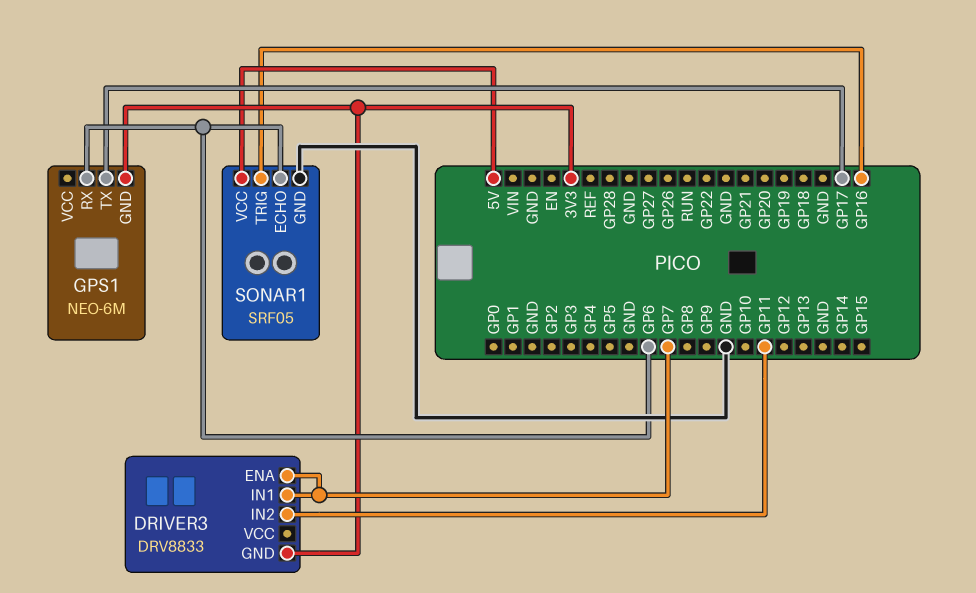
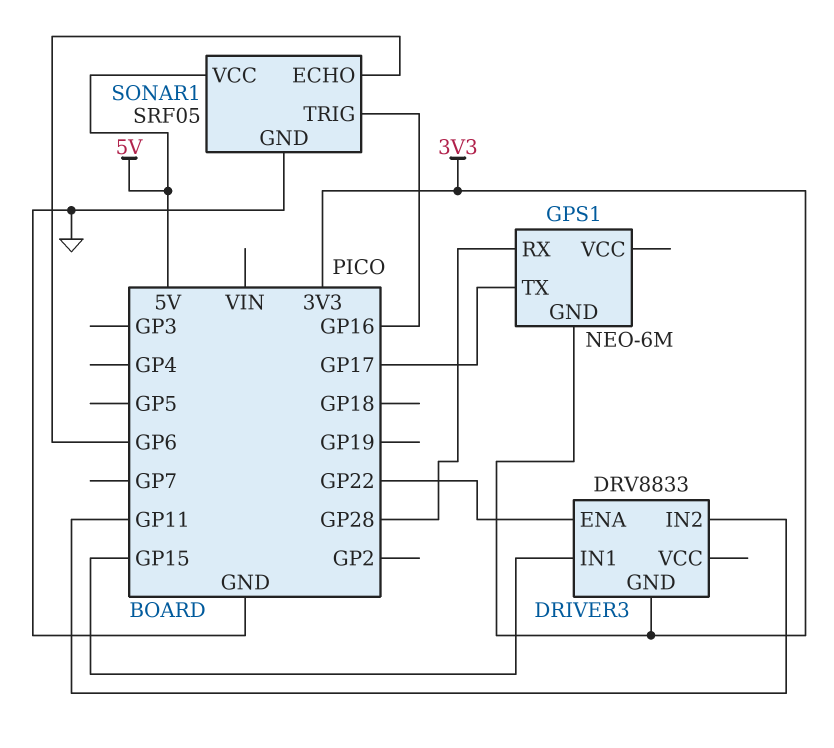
DRIVER3 pin ENA: GP7 -> GP22
DRIVER3 pin IN1: GP7 -> GP15
GPS1 pin RX: GP6 -> GP28

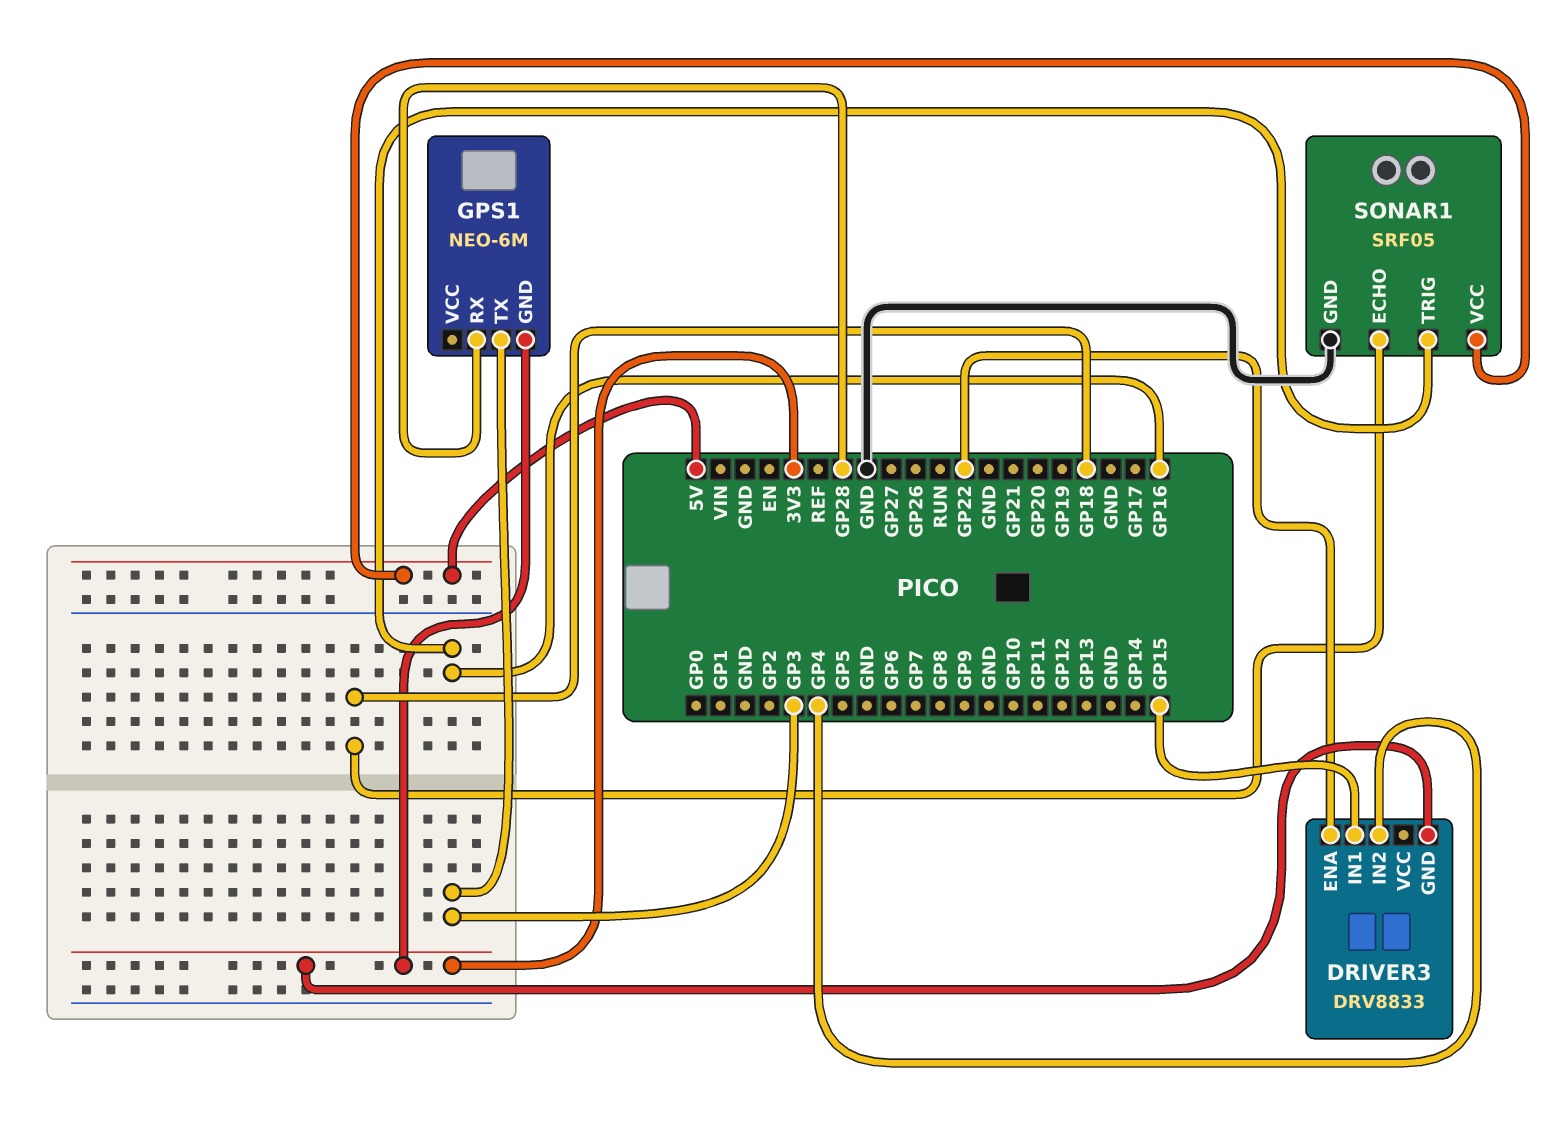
DRIVER3 pin IN2: GP11 -> GP4
GPS1 pin TX: GP17 -> GP3
SONAR1 pin ECHO: GP6 -> GP18

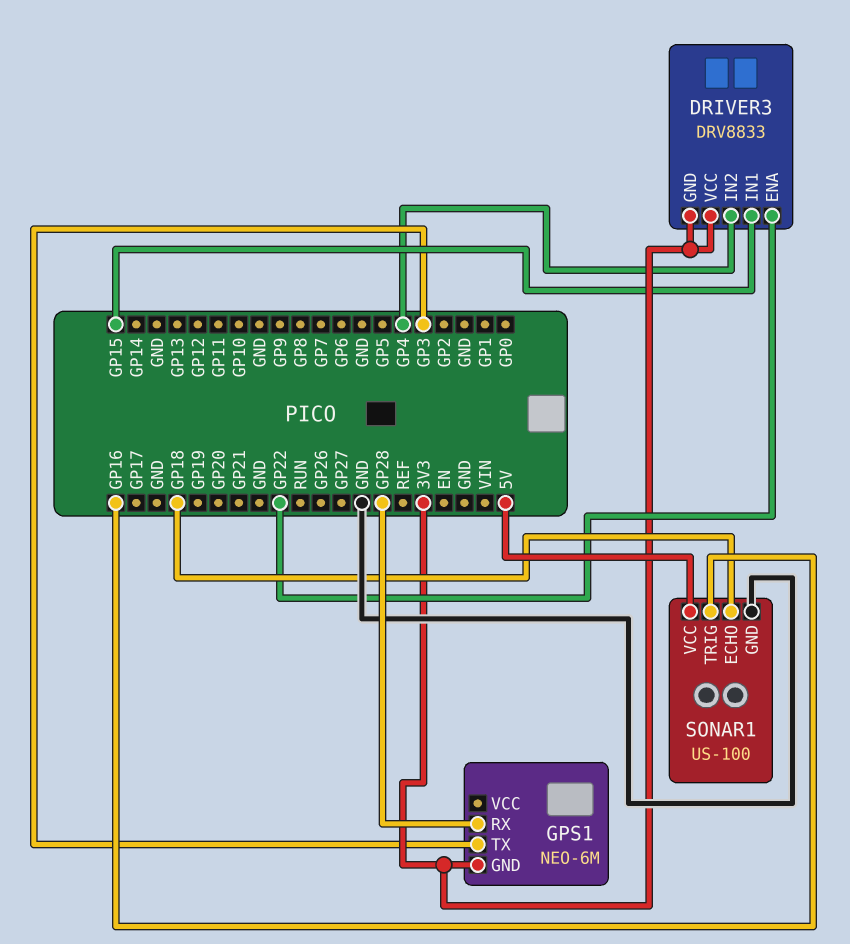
DRIVER3 pin VCC: none -> 3V3
SONAR1: SRF05 -> US-100

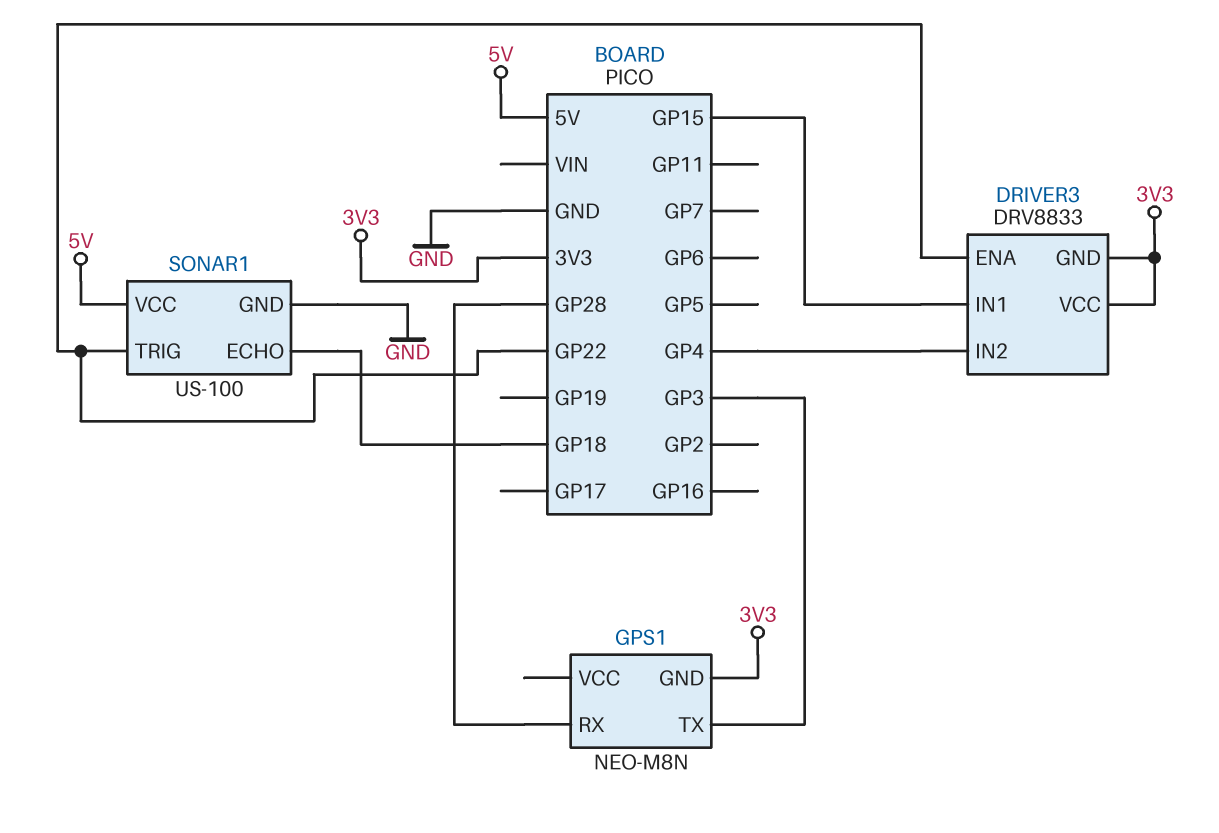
GPS1: NEO-6M -> NEO-M8N
SONAR1 pin TRIG: GP16 -> GP22

